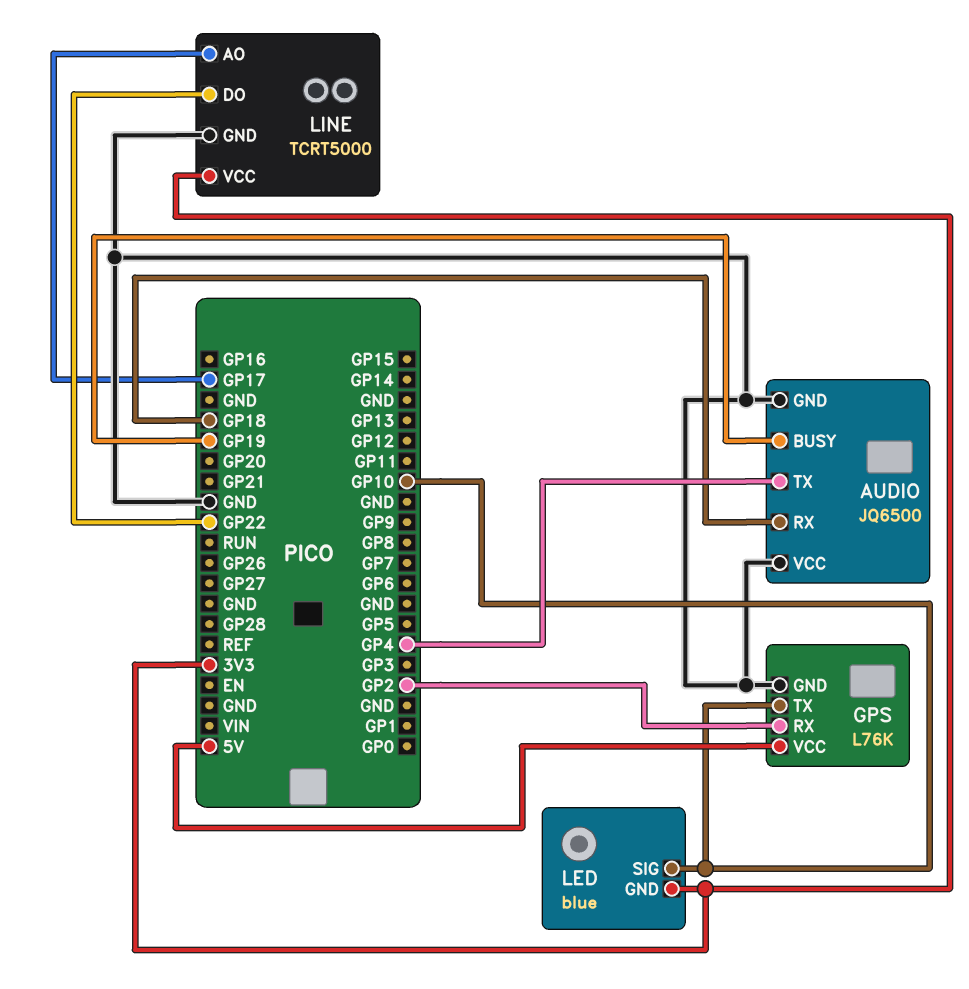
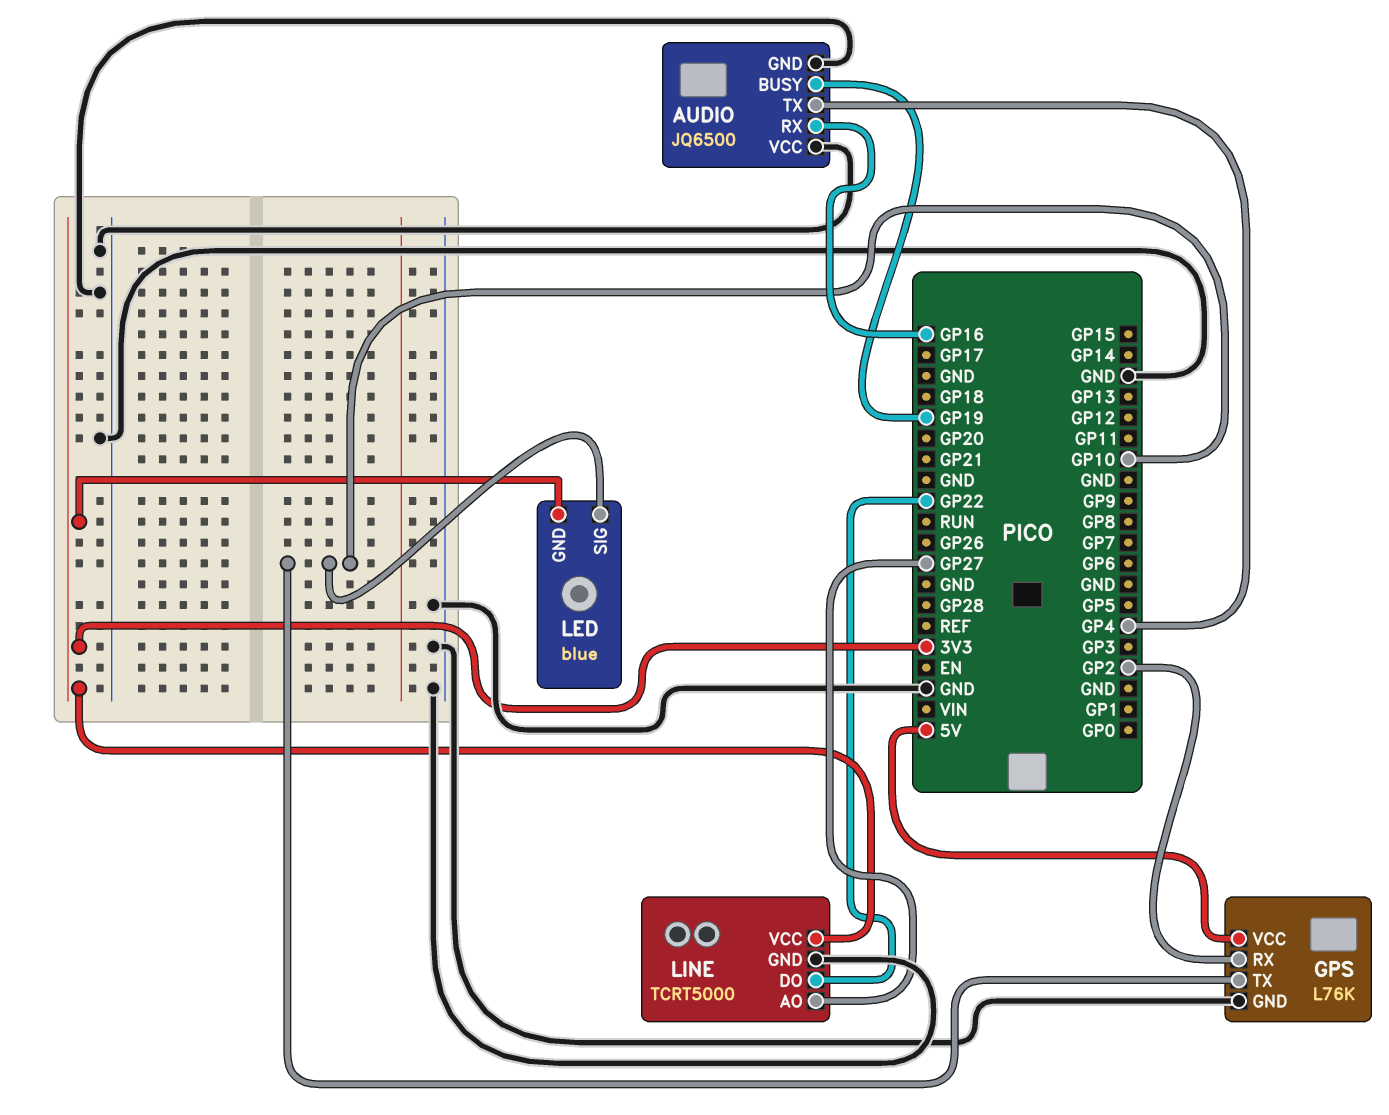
AUDIO pin RX: GP18 -> GP16
LINE pin AO: GP17 -> GP27

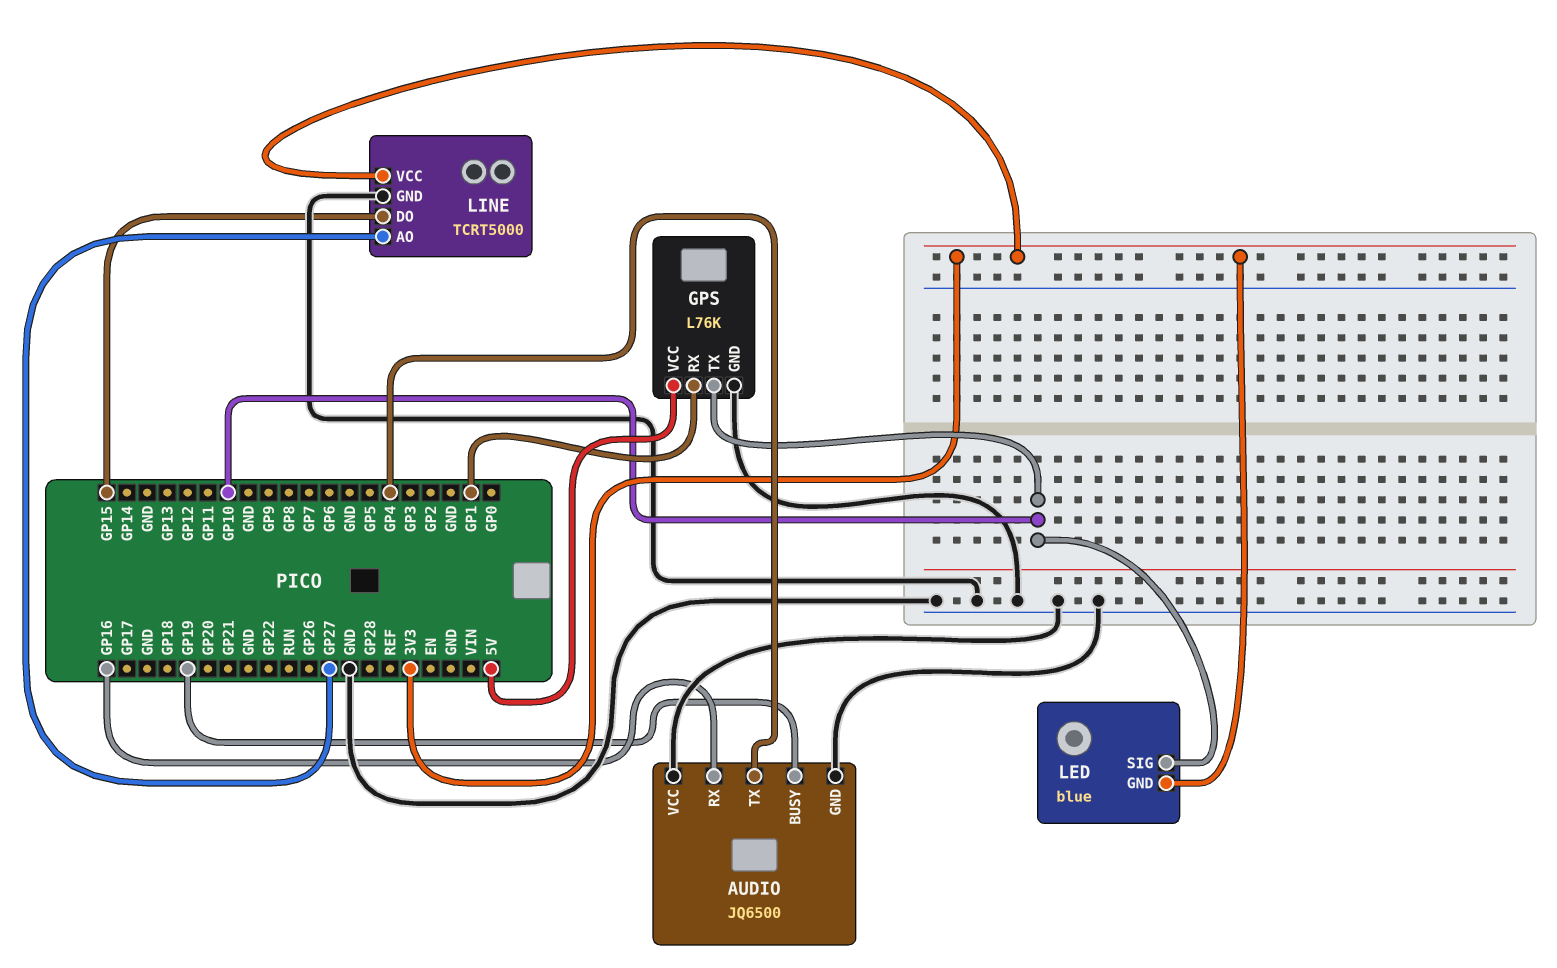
GPS pin RX: GP2 -> GP1
LINE pin DO: GP22 -> GP15

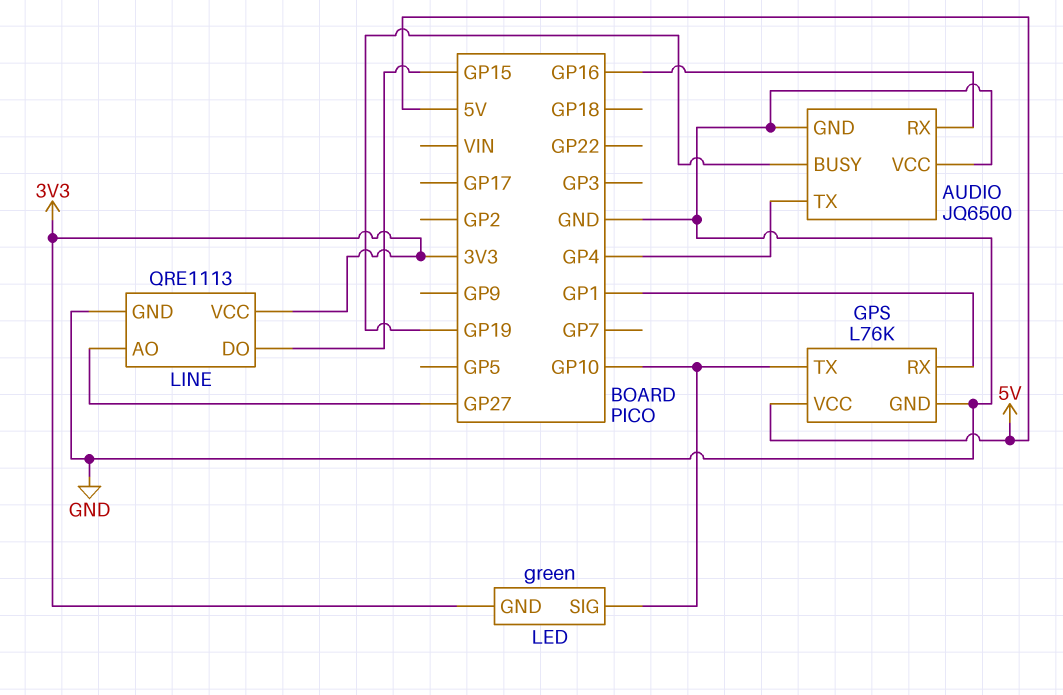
LED: blue -> green
LINE: TCRT5000 -> QRE1113

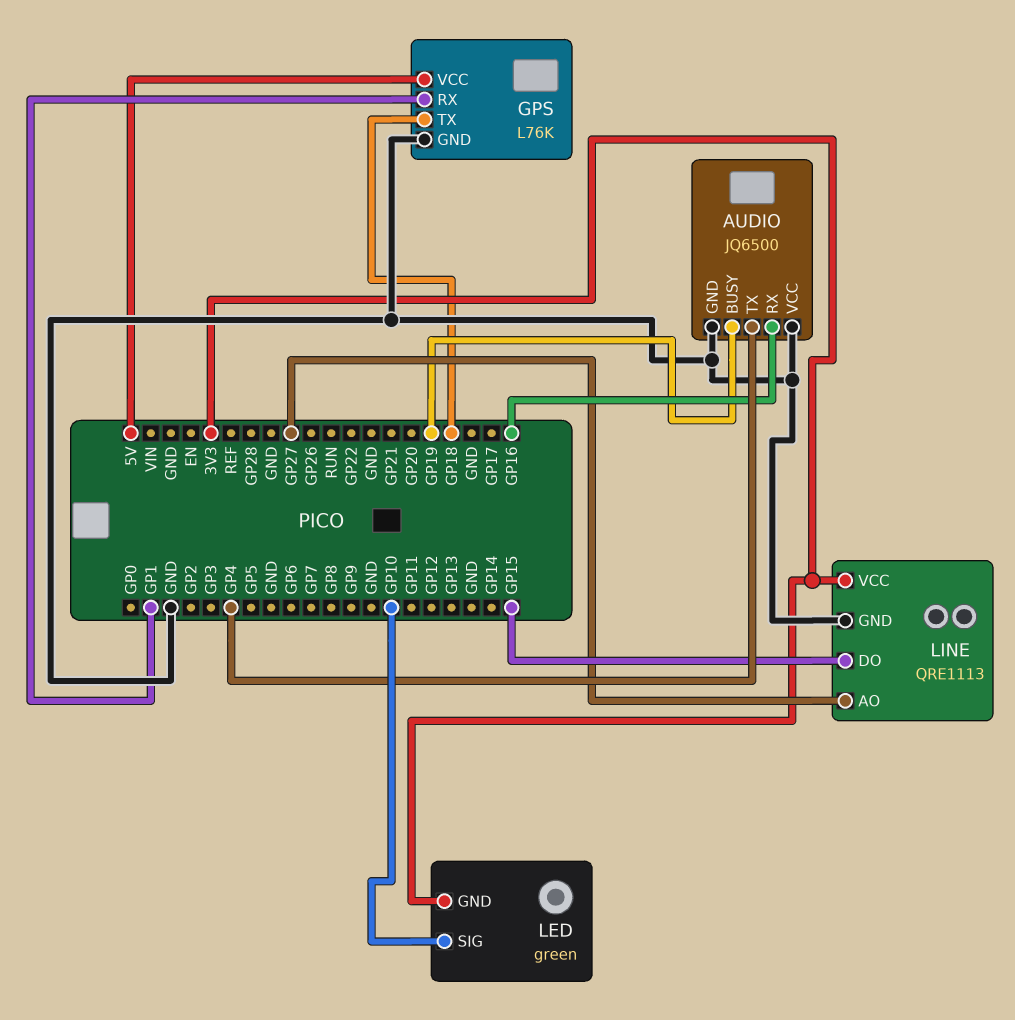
GPS pin TX: GP10 -> GP18

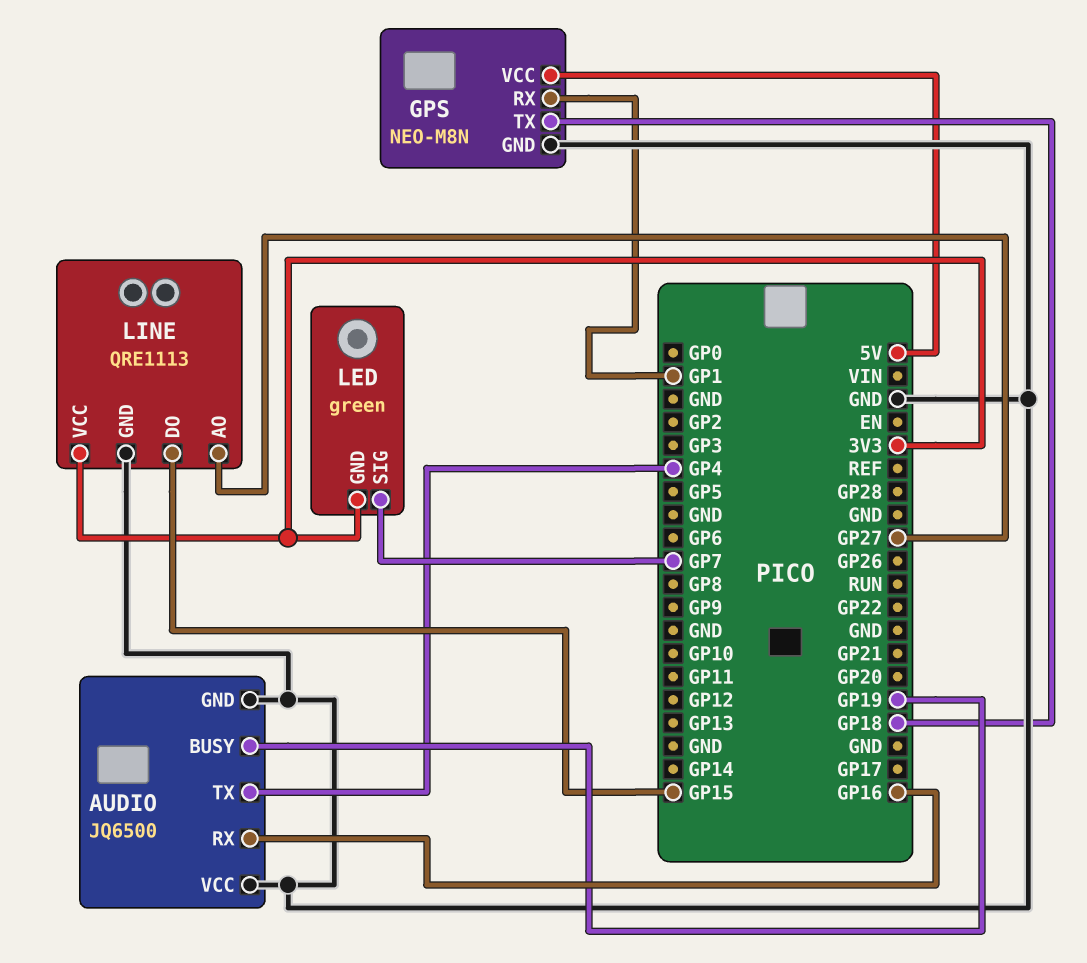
GPS: L76K -> NEO-M8N
LED pin SIG: GP10 -> GP7

